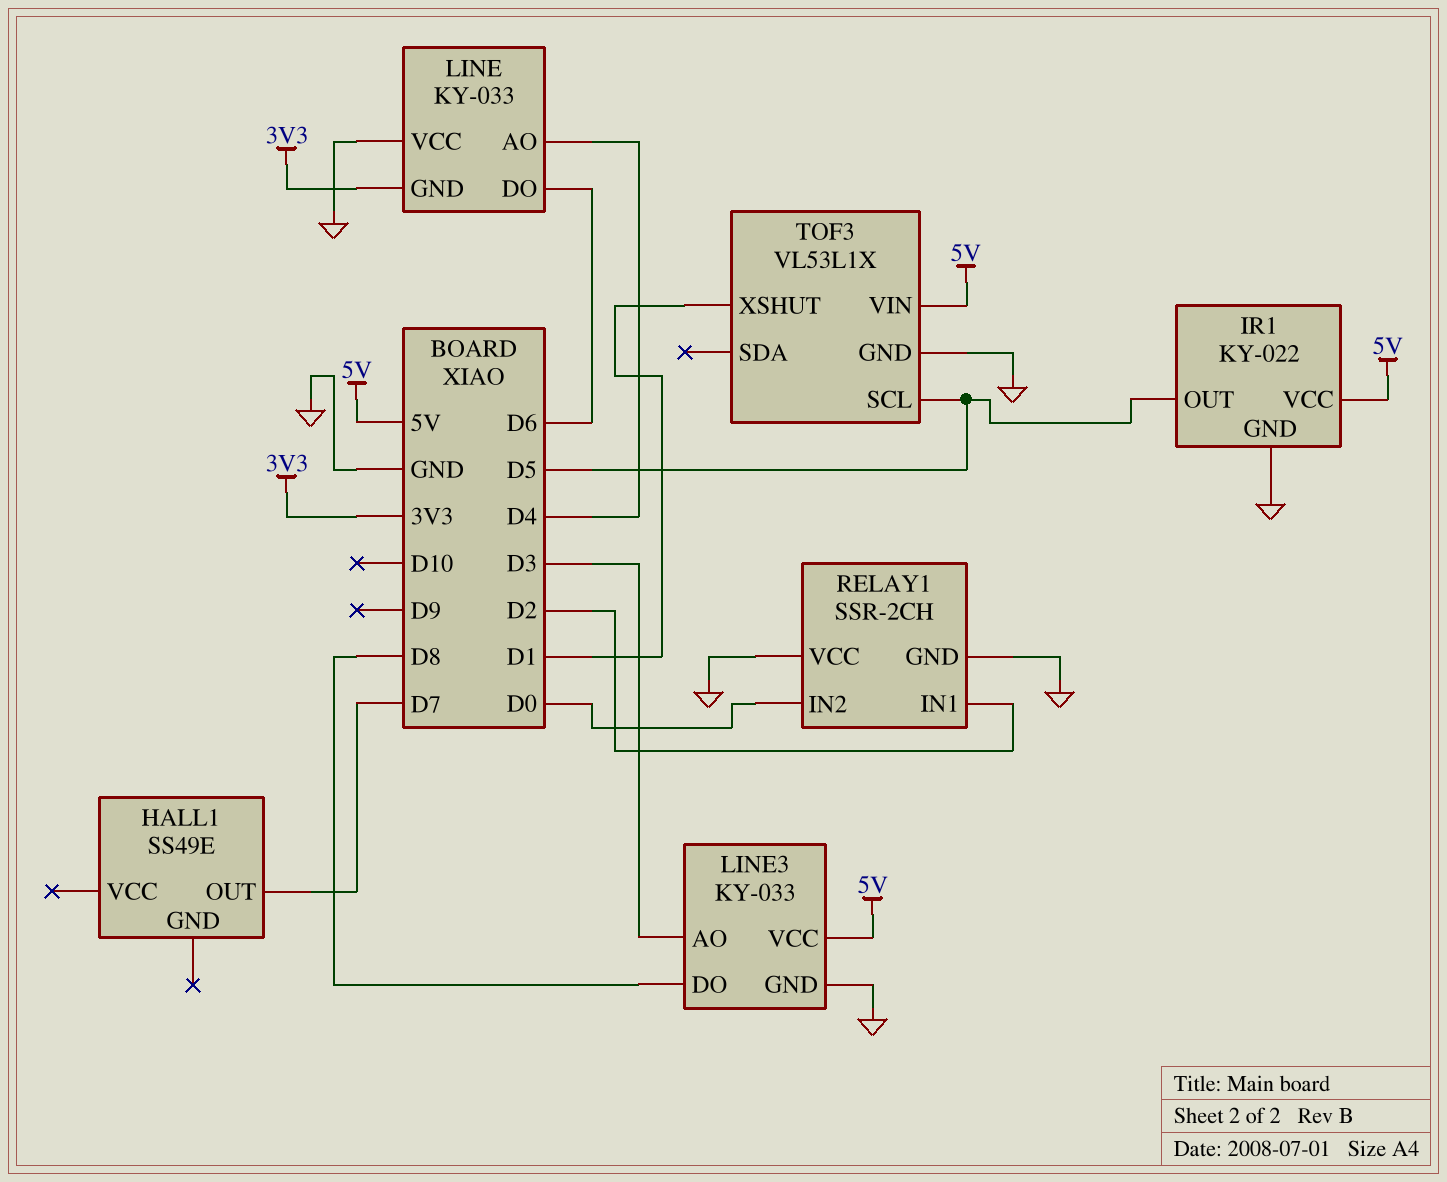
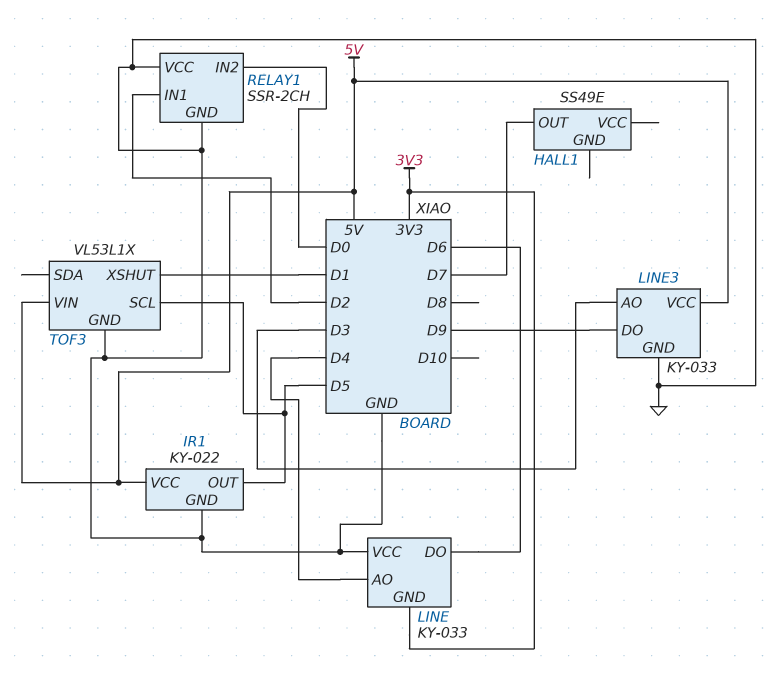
LINE3 pin DO: D8 -> D9

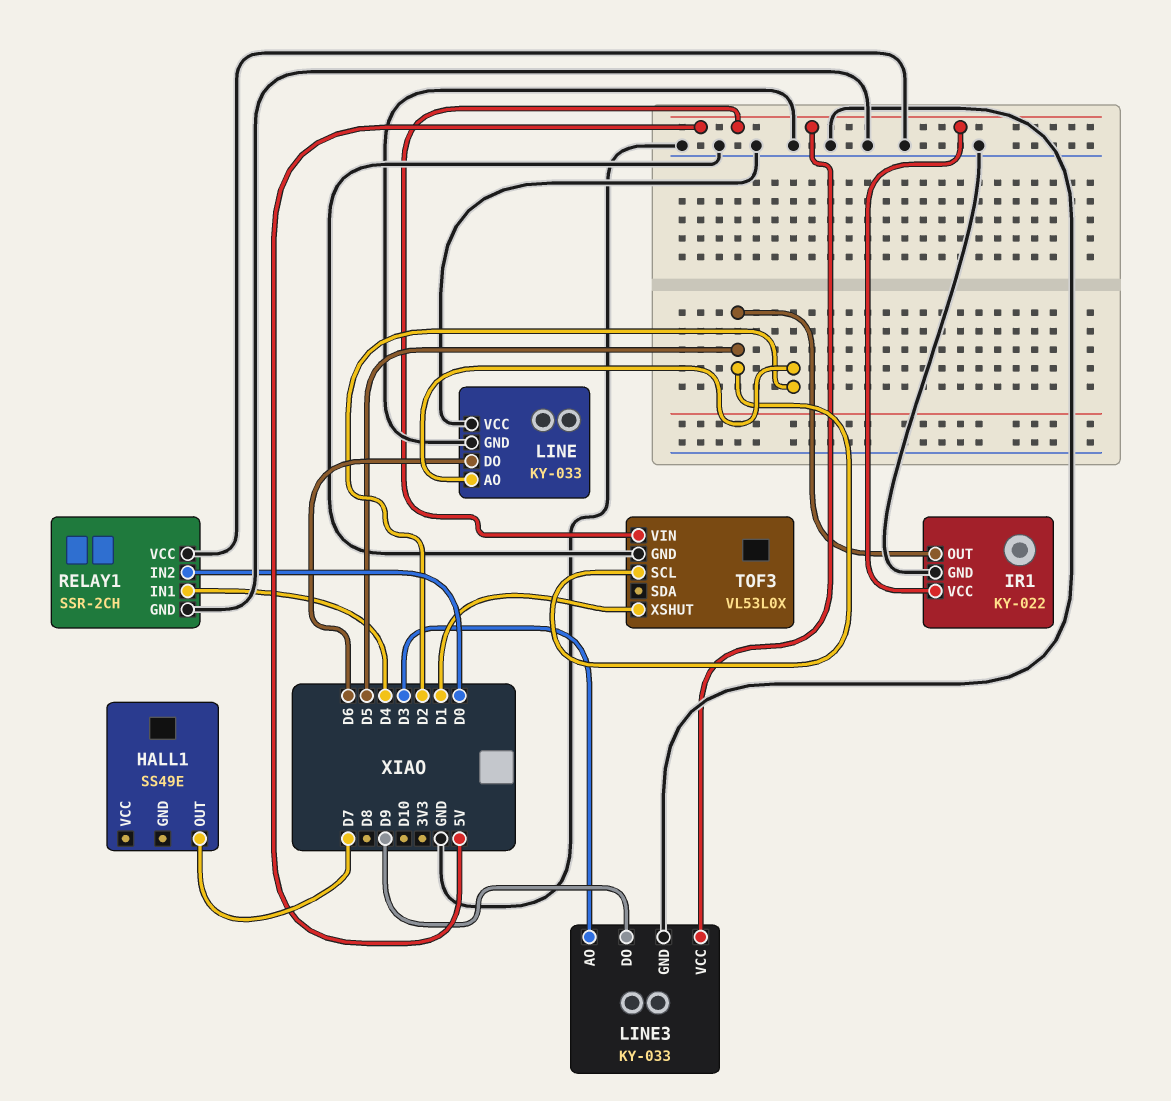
LINE pin AO: D4 -> D2
LINE pin GND: 3V3 -> GND
RELAY1 pin IN1: D2 -> D4
TOF3: VL53L1X -> VL53L0X

